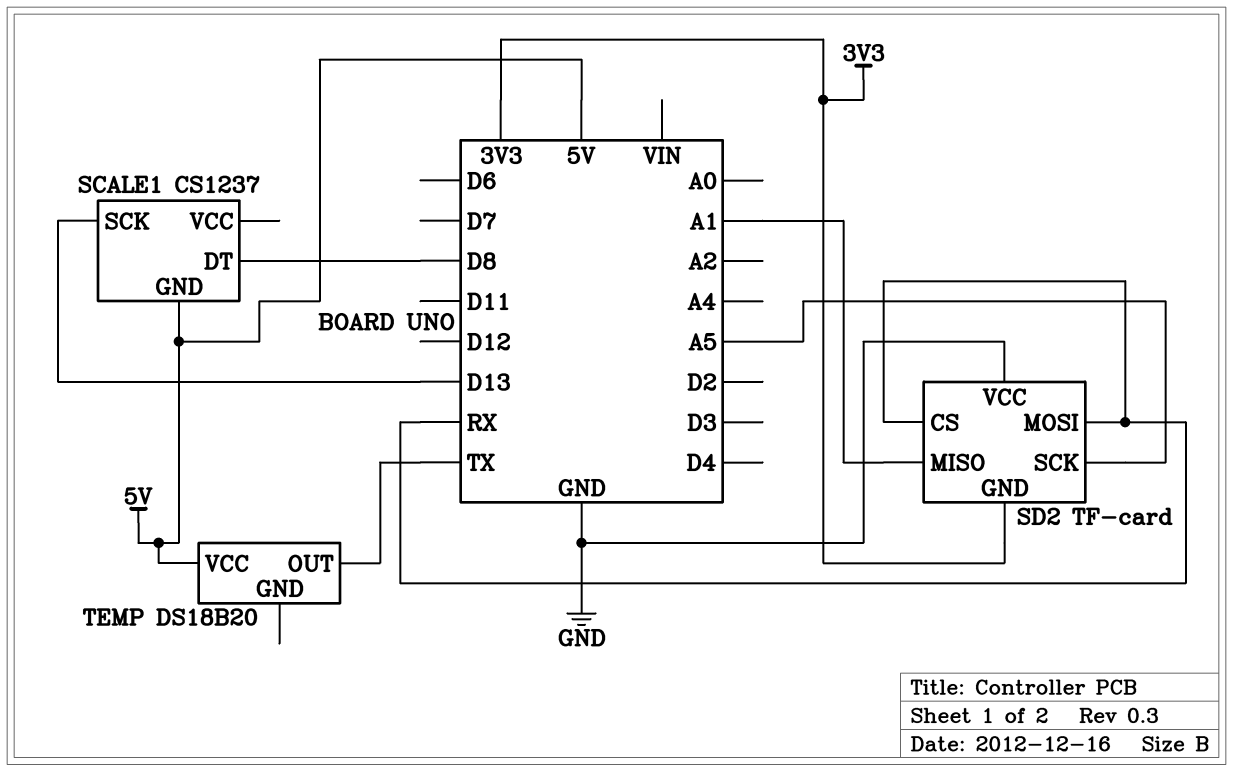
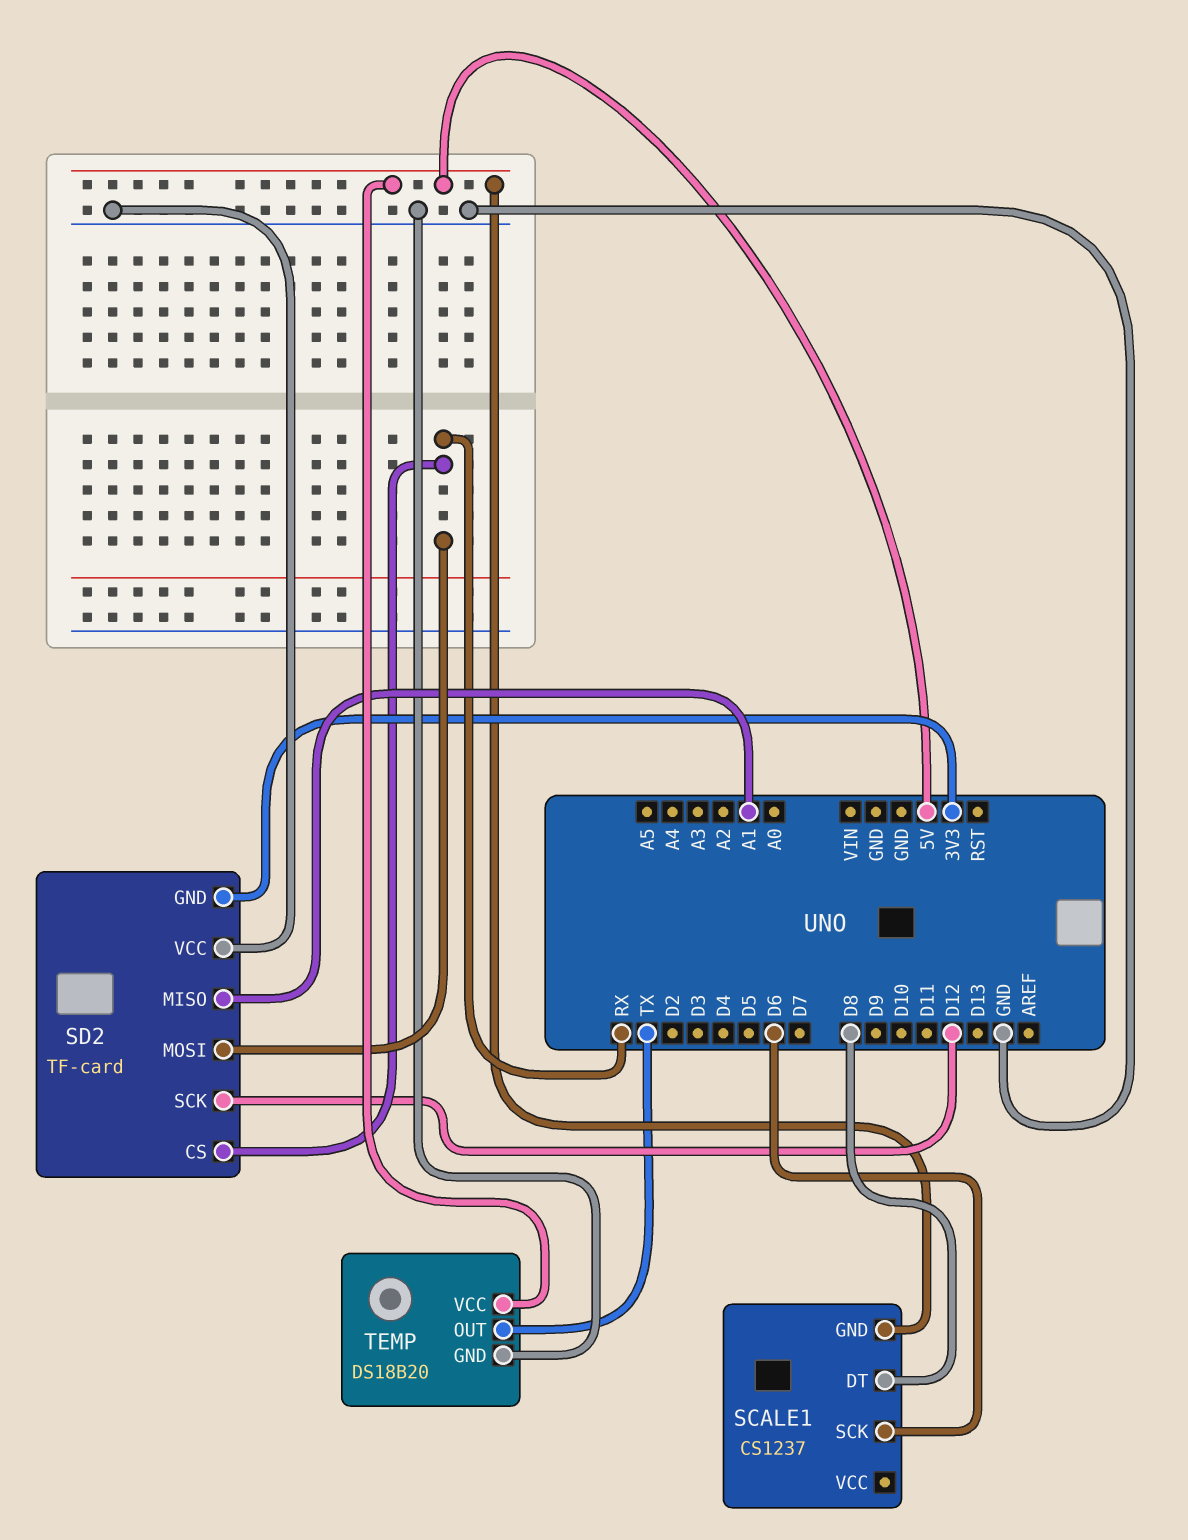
SCALE1 pin SCK: D13 -> D6
SD2 pin SCK: A5 -> D12
TEMP pin GND: none -> GND

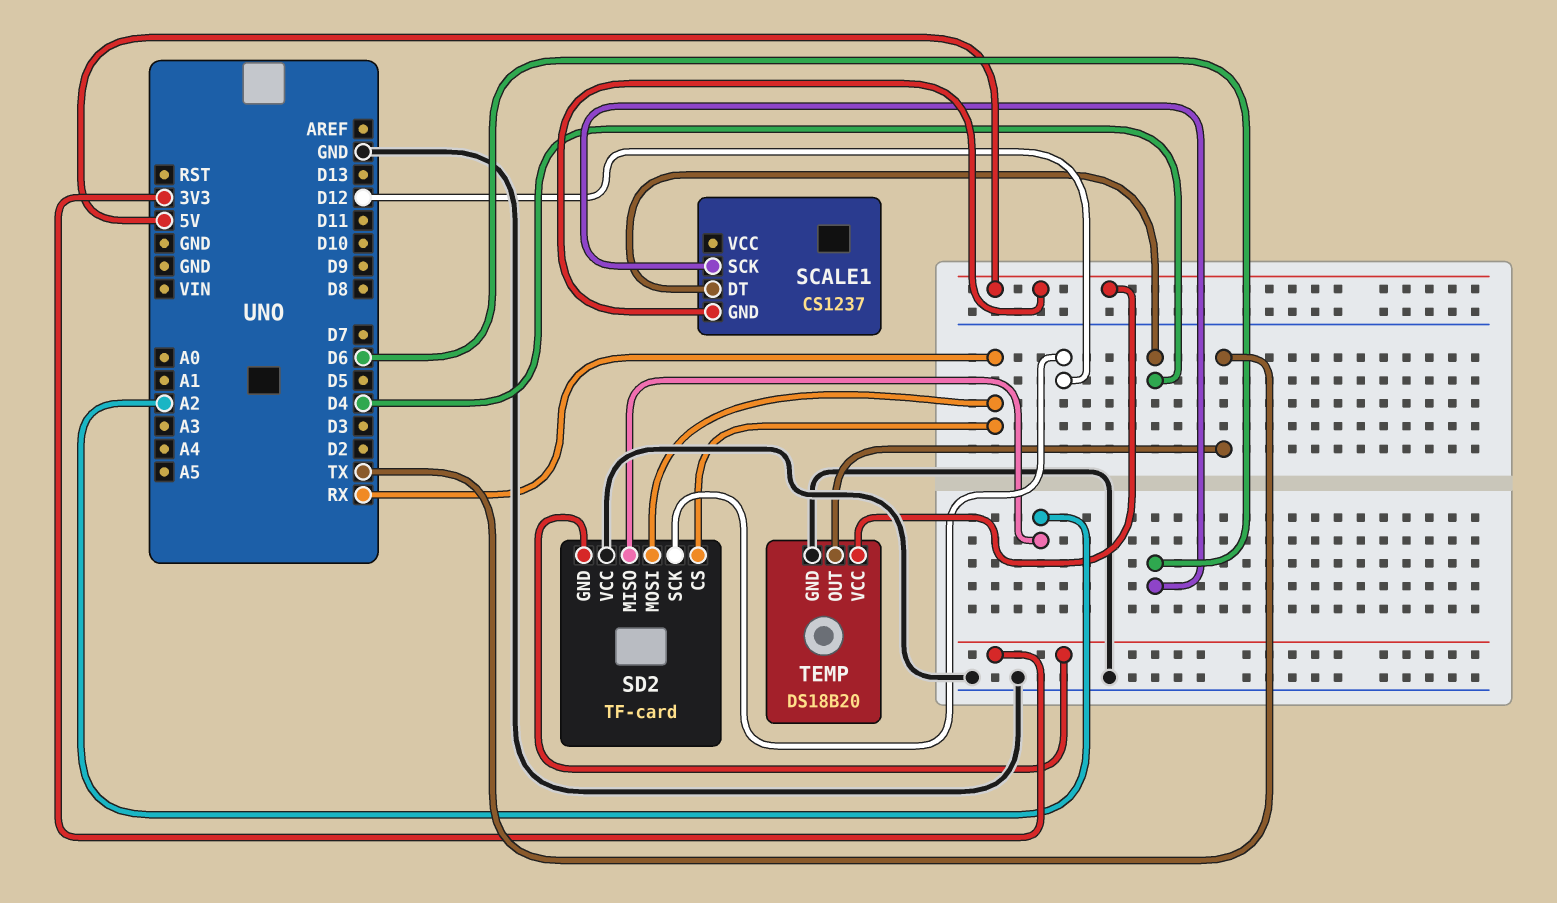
SCALE1 pin DT: D8 -> D4
SD2 pin MISO: A1 -> A2

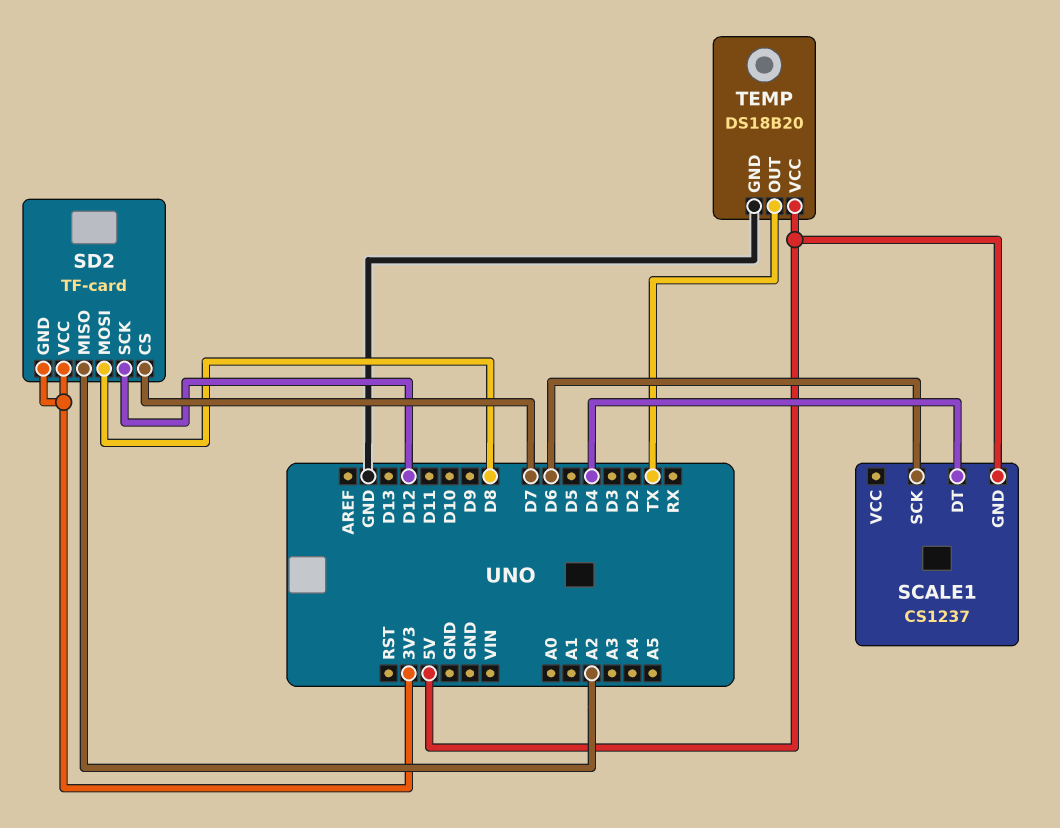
SD2 pin CS: RX -> D7
SD2 pin MOSI: RX -> D8
SD2 pin VCC: GND -> 3V3

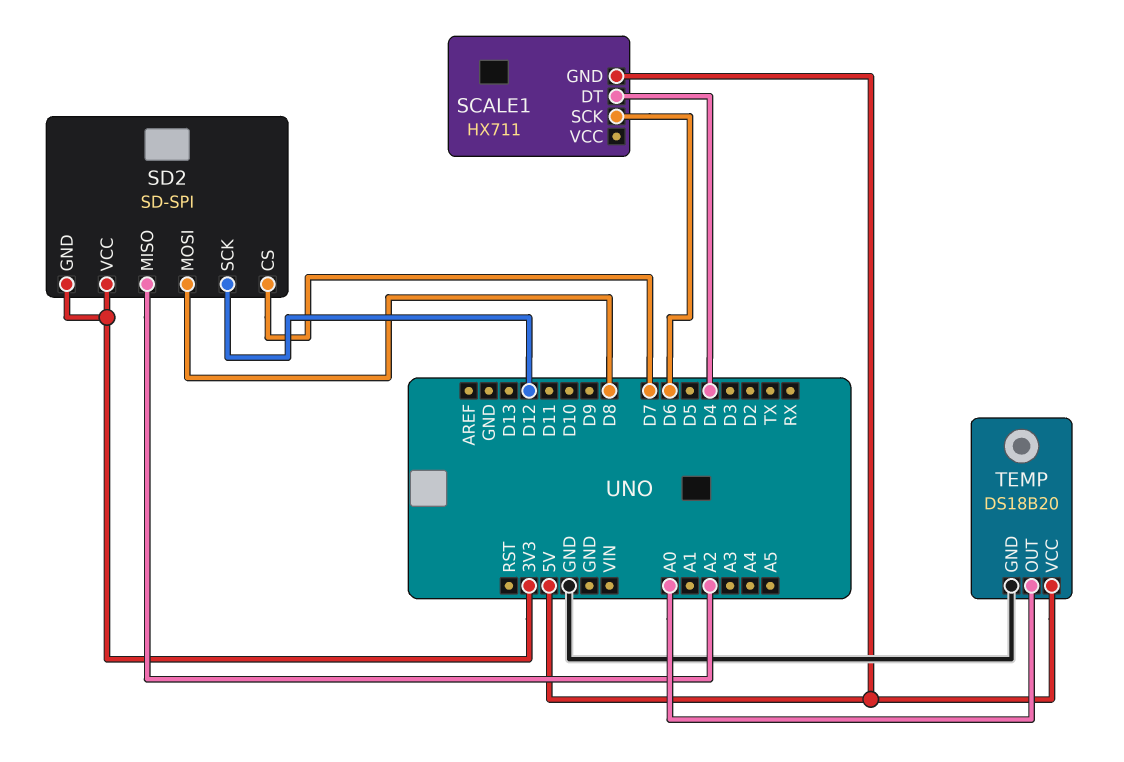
SCALE1: CS1237 -> HX711
SD2: TF-card -> SD-SPI
TEMP pin OUT: TX -> A0

